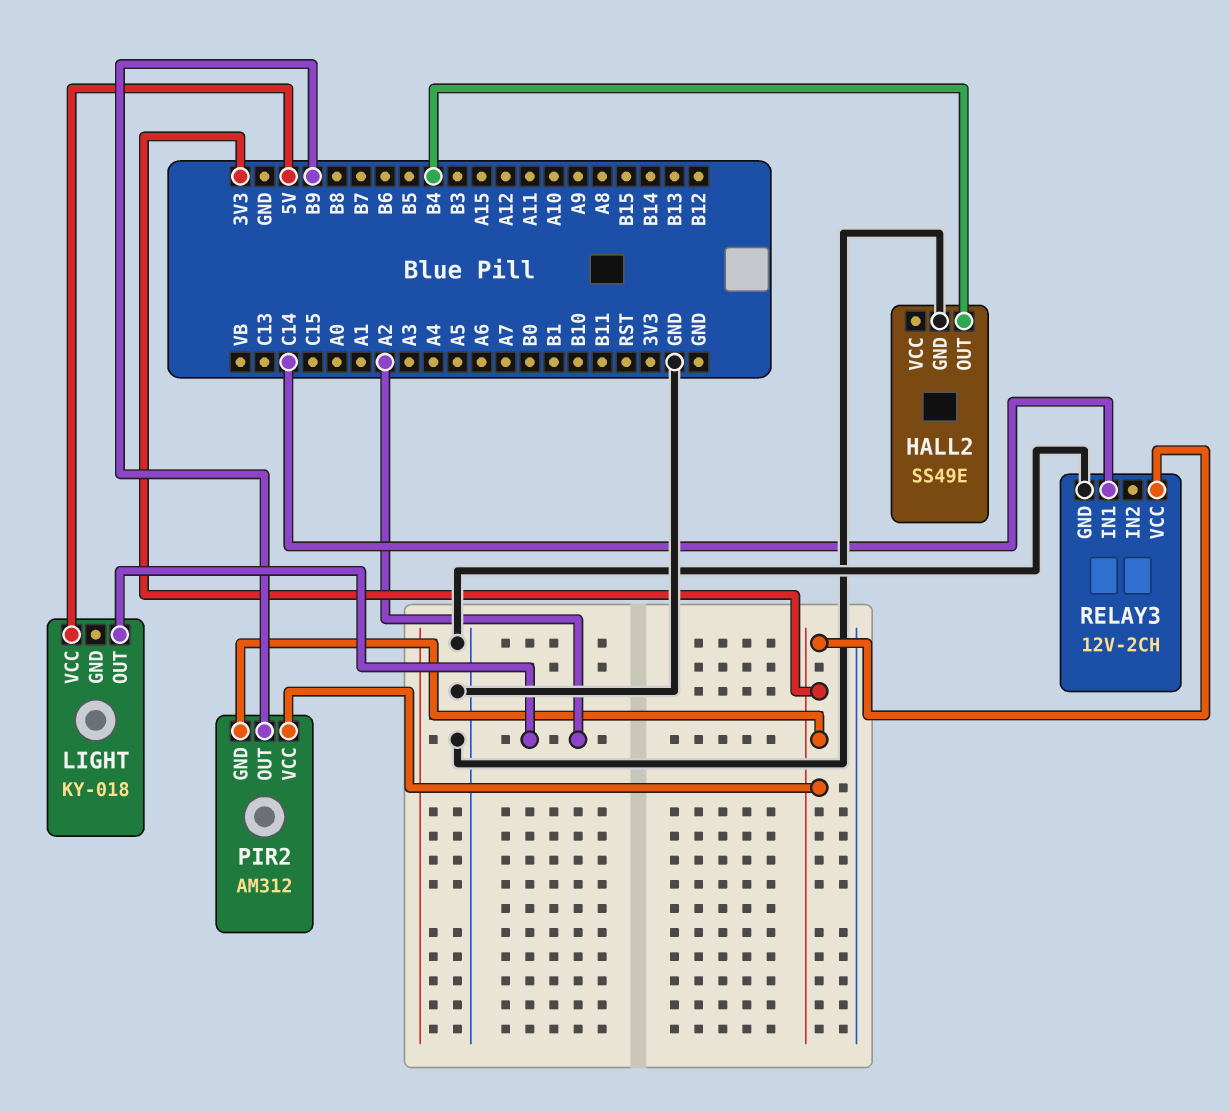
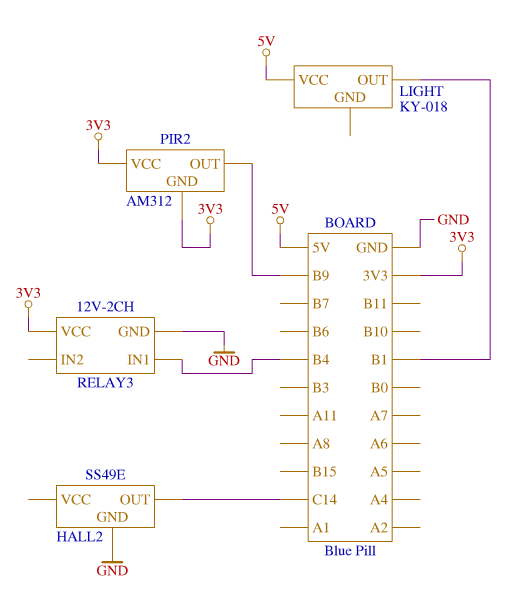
HALL2 pin OUT: B4 -> C14
LIGHT pin OUT: A2 -> B1
RELAY3 pin IN1: C14 -> B4

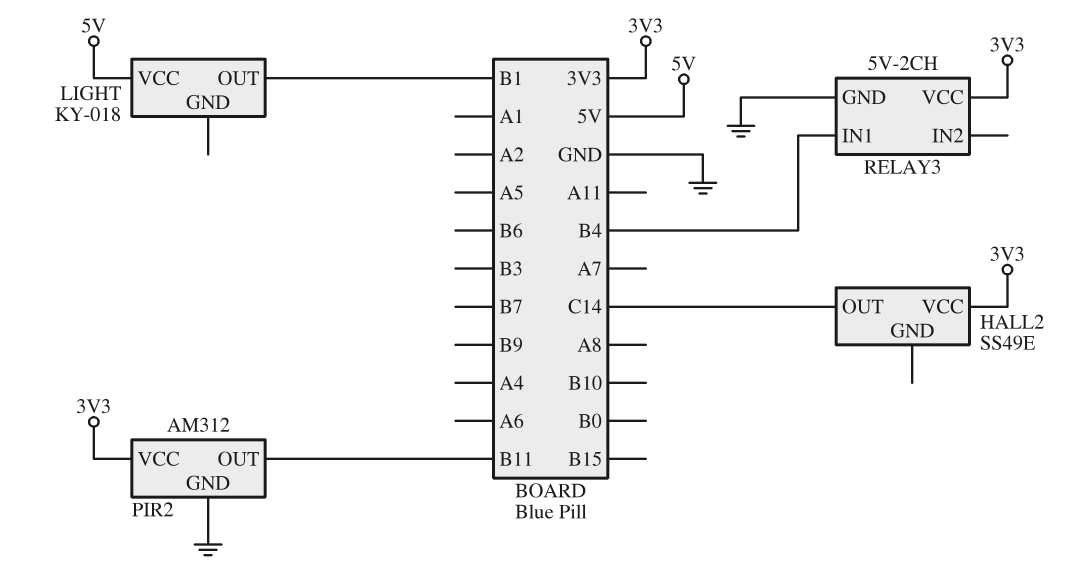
HALL2 pin GND: GND -> none
HALL2 pin VCC: none -> 3V3
PIR2 pin GND: 3V3 -> GND
PIR2 pin OUT: B9 -> B11
RELAY3: 12V-2CH -> 5V-2CH

